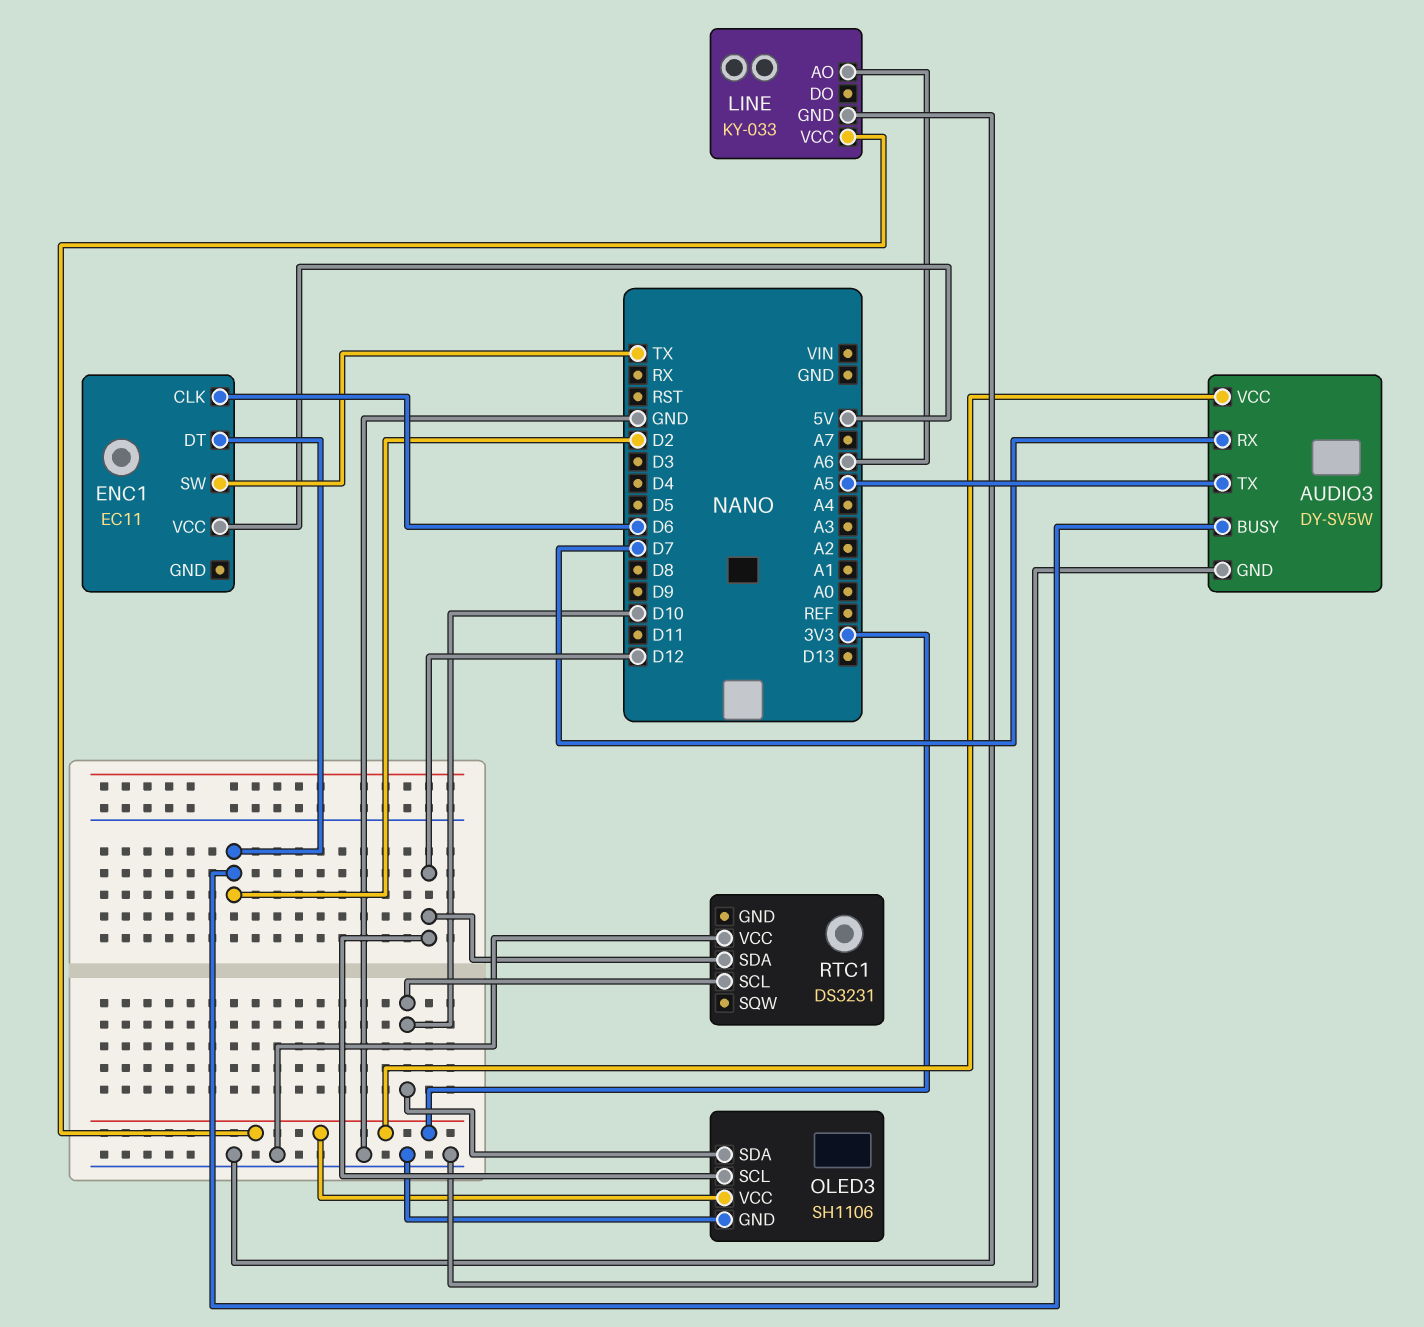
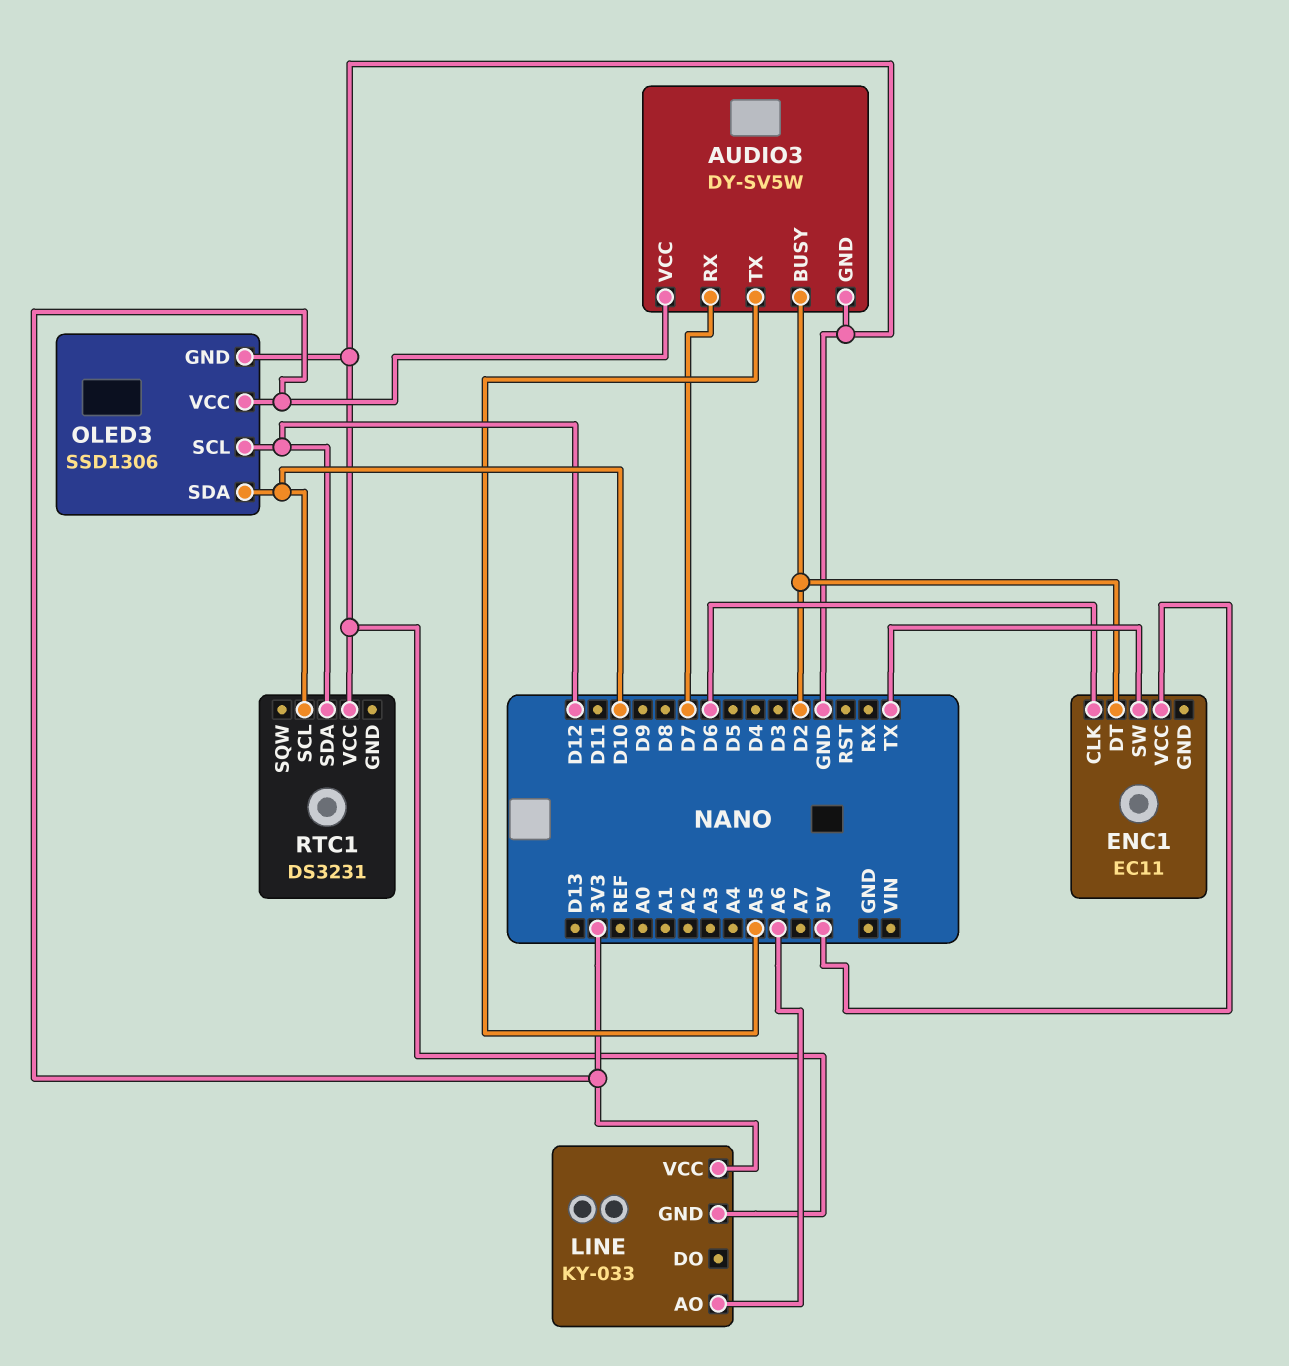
OLED3: SH1106 -> SSD1306

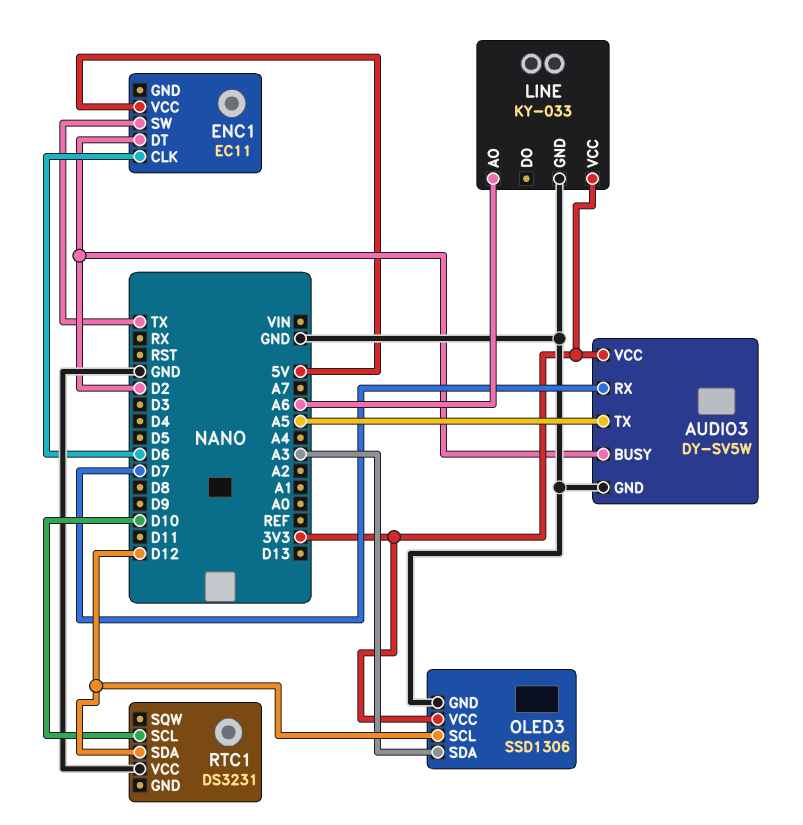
OLED3 pin SDA: D10 -> A3

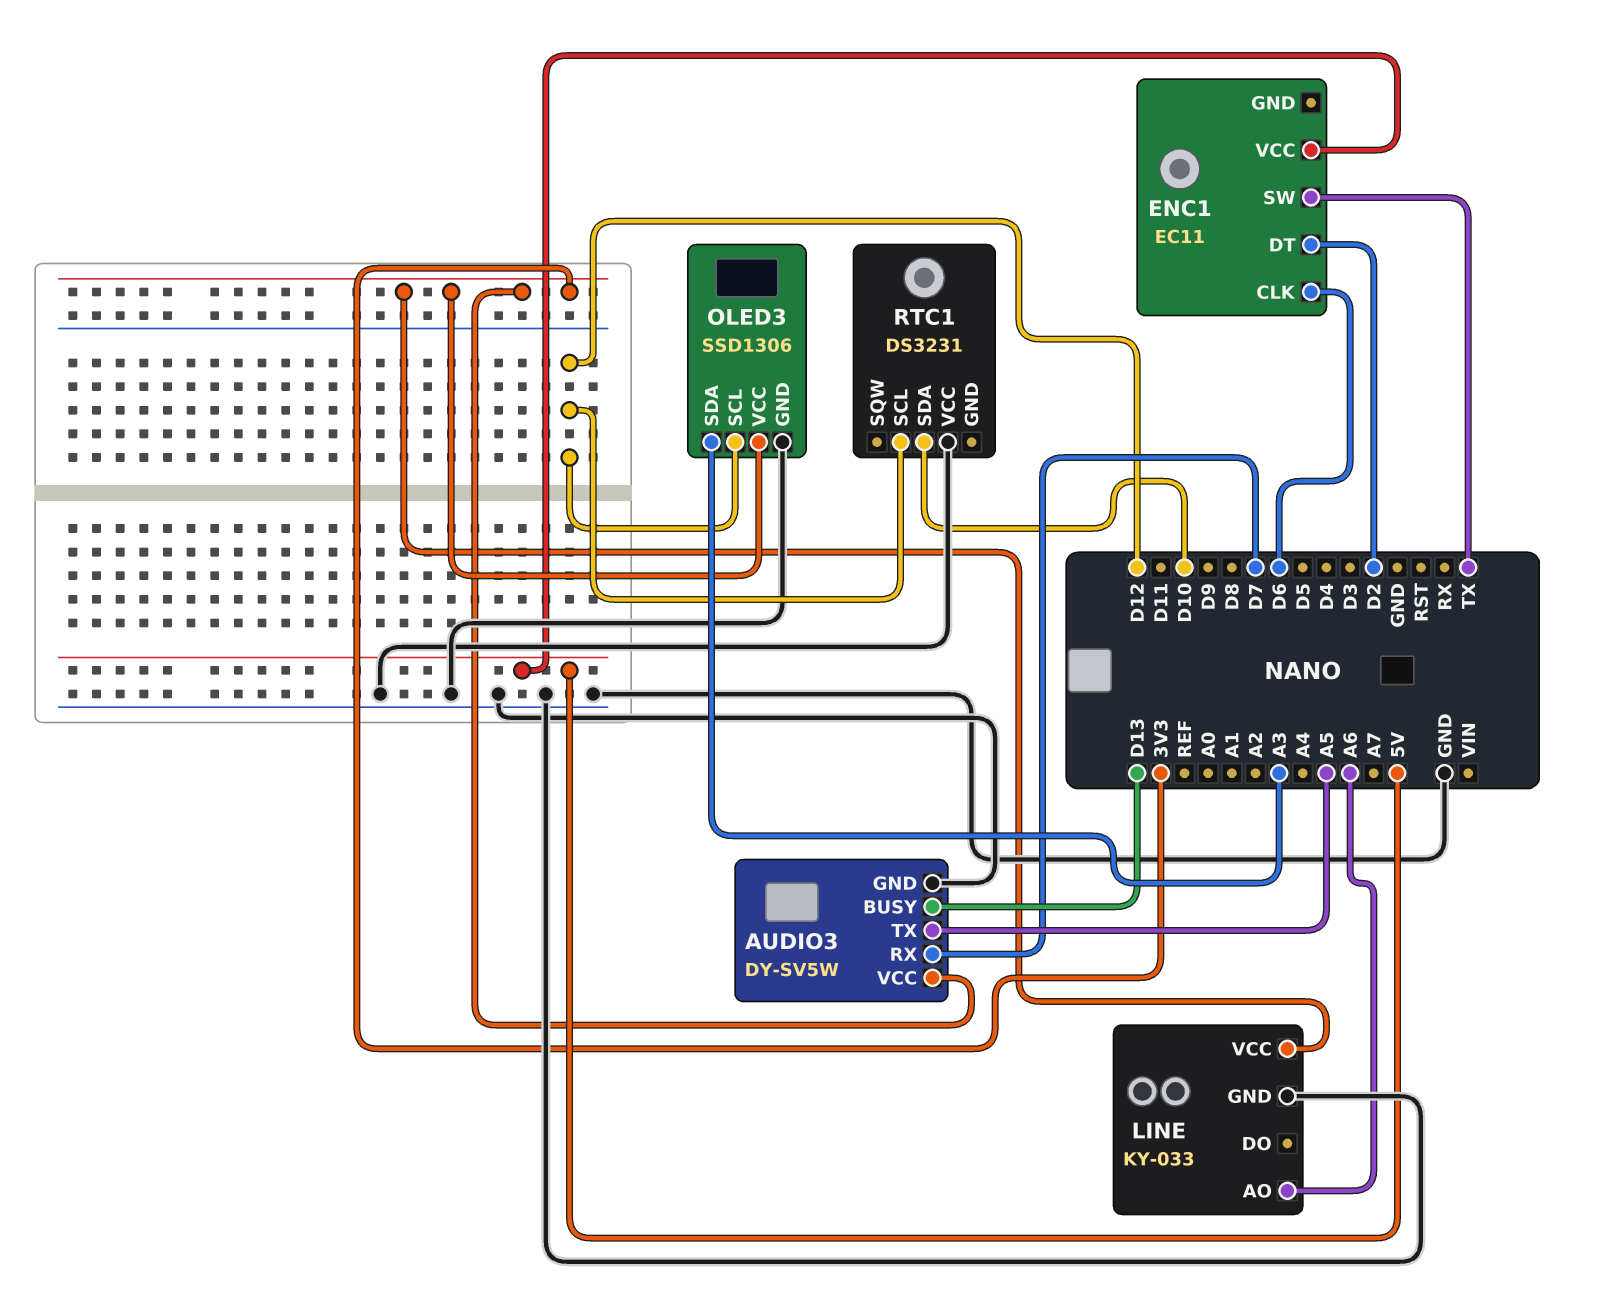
AUDIO3 pin BUSY: D2 -> D13
RTC1 pin SCL: D10 -> D12
RTC1 pin SDA: D12 -> D10

